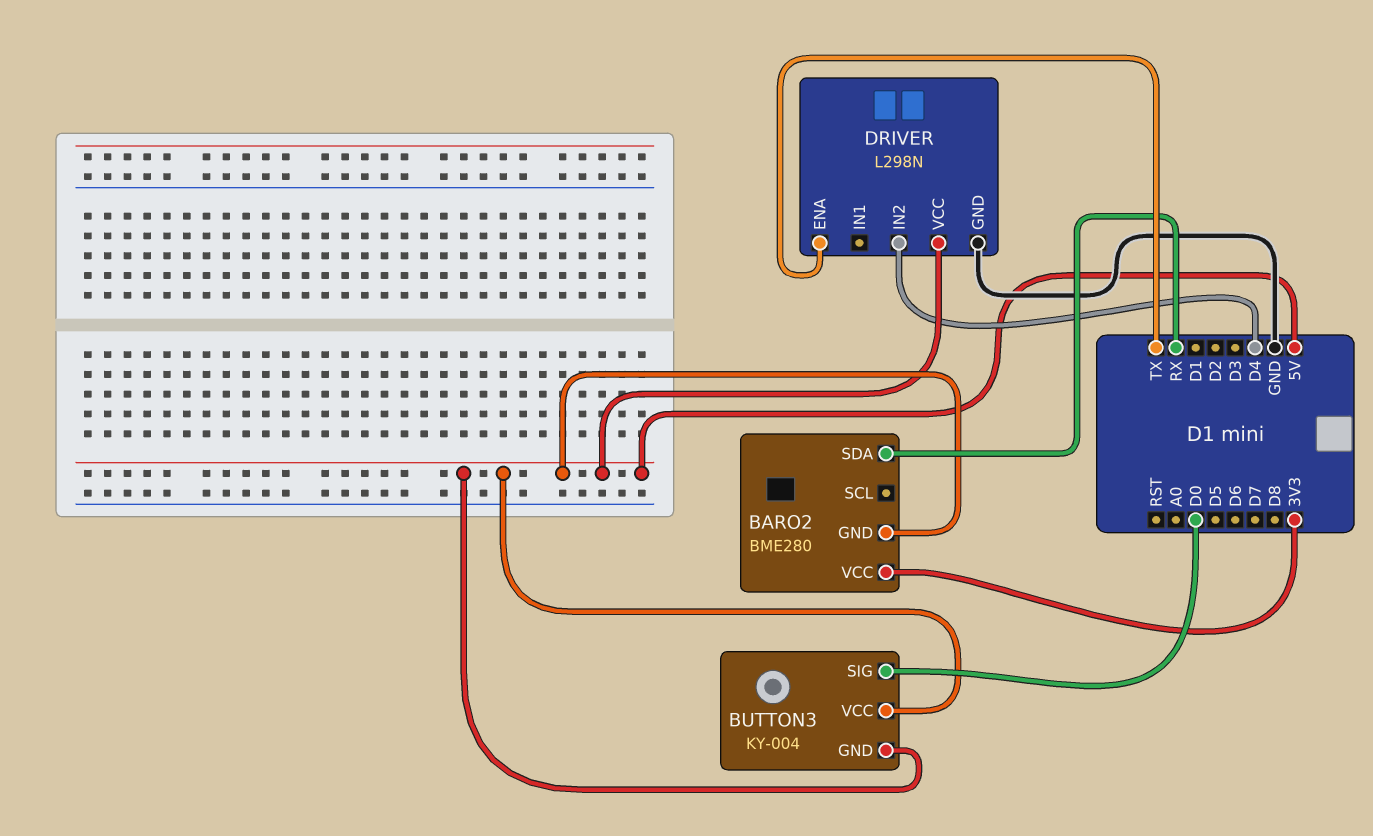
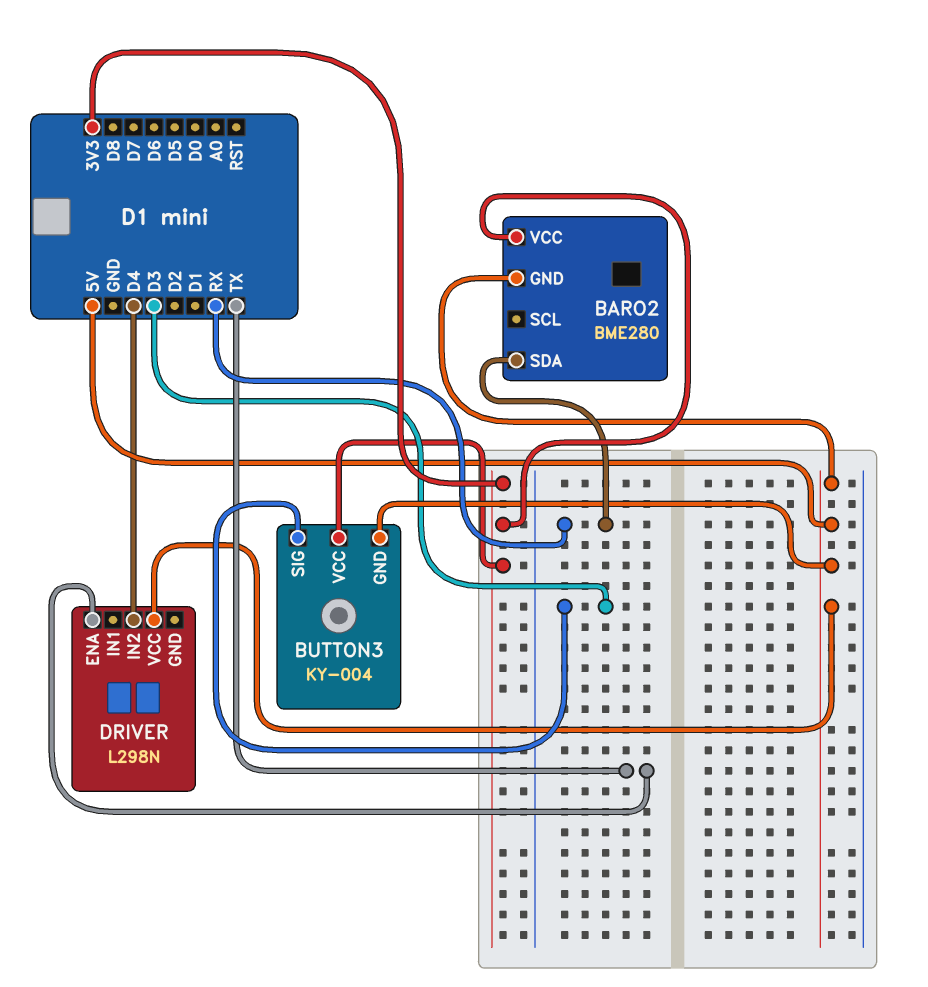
BUTTON3 pin SIG: D0 -> D3
BUTTON3 pin VCC: 5V -> 3V3
DRIVER pin GND: GND -> none

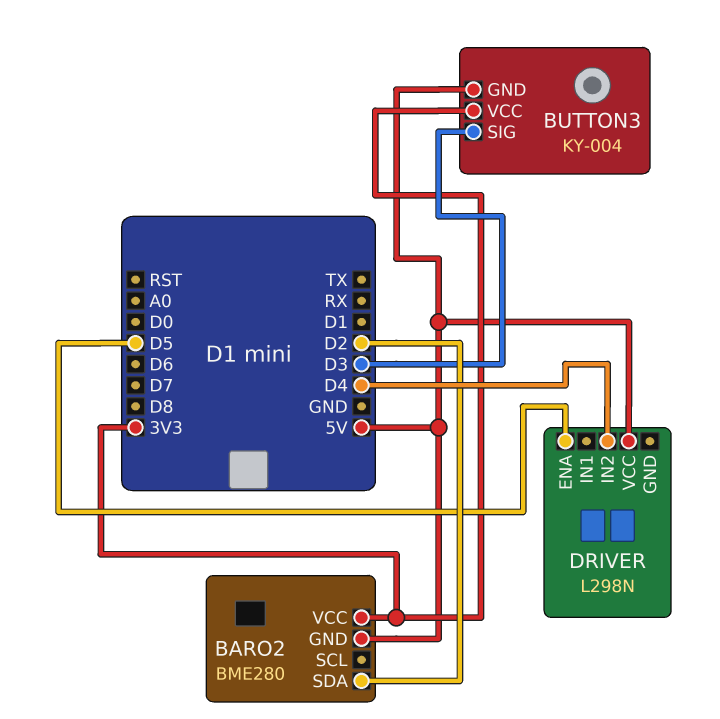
BARO2 pin SDA: RX -> D2
DRIVER pin ENA: TX -> D5

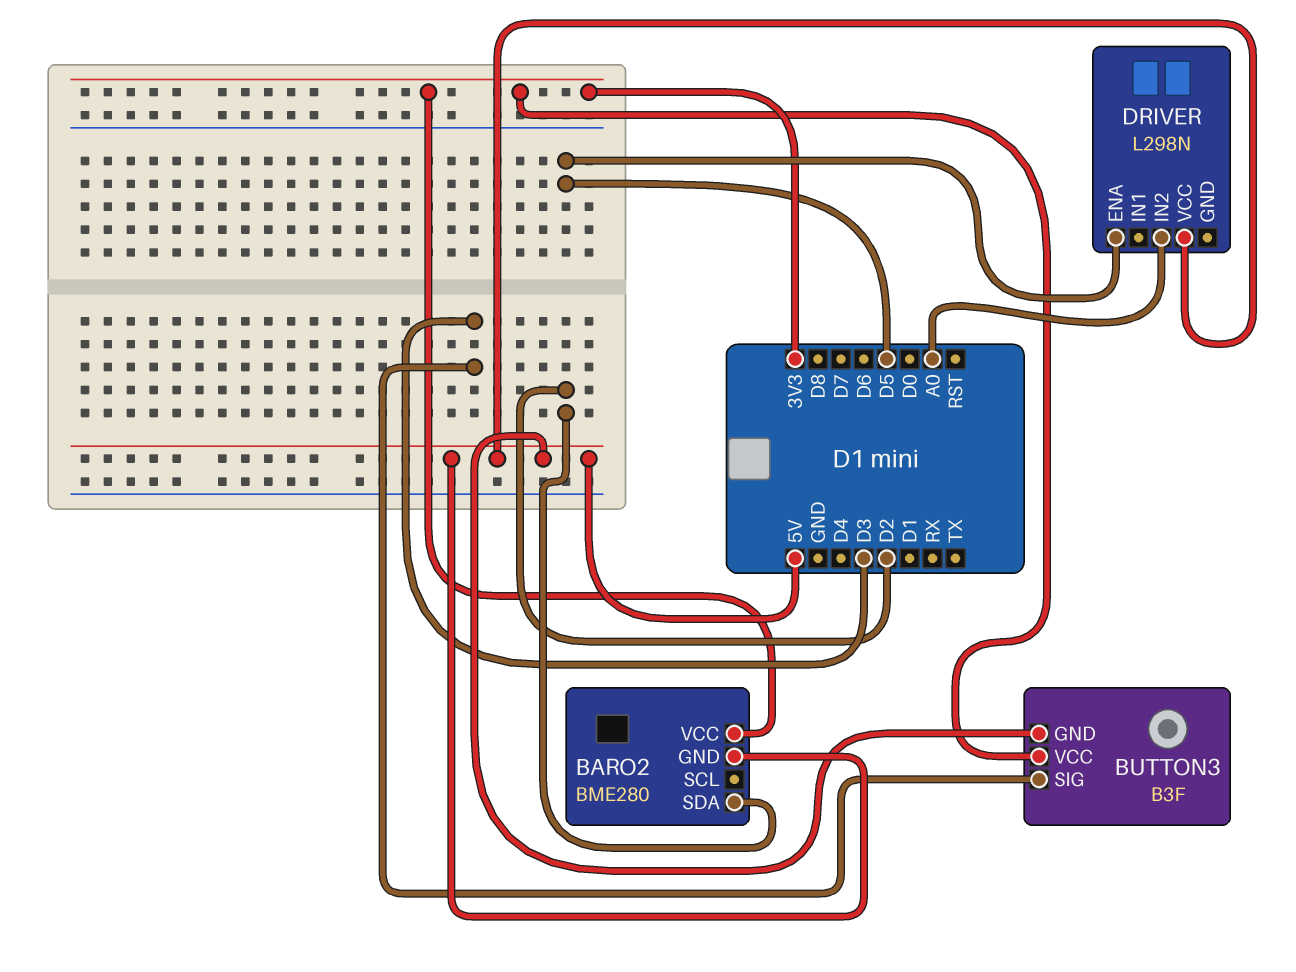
BUTTON3: KY-004 -> B3F
DRIVER pin IN2: D4 -> A0

